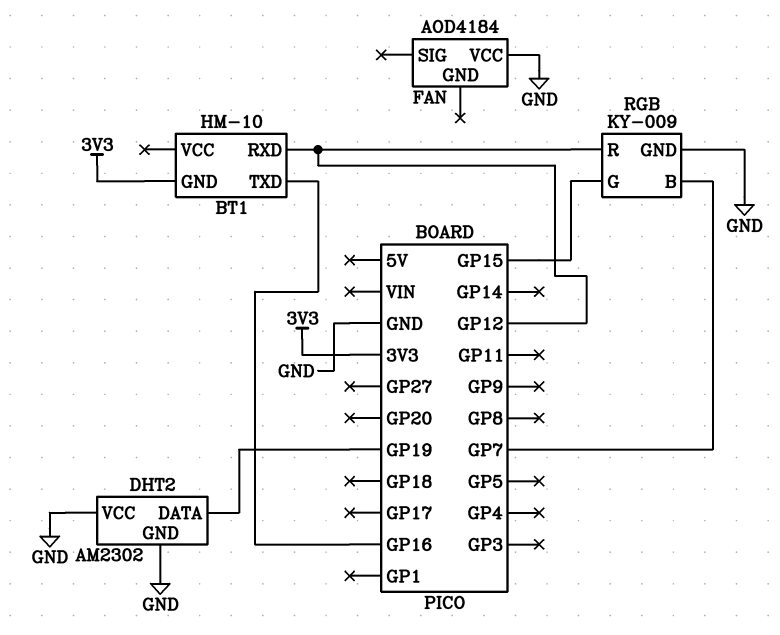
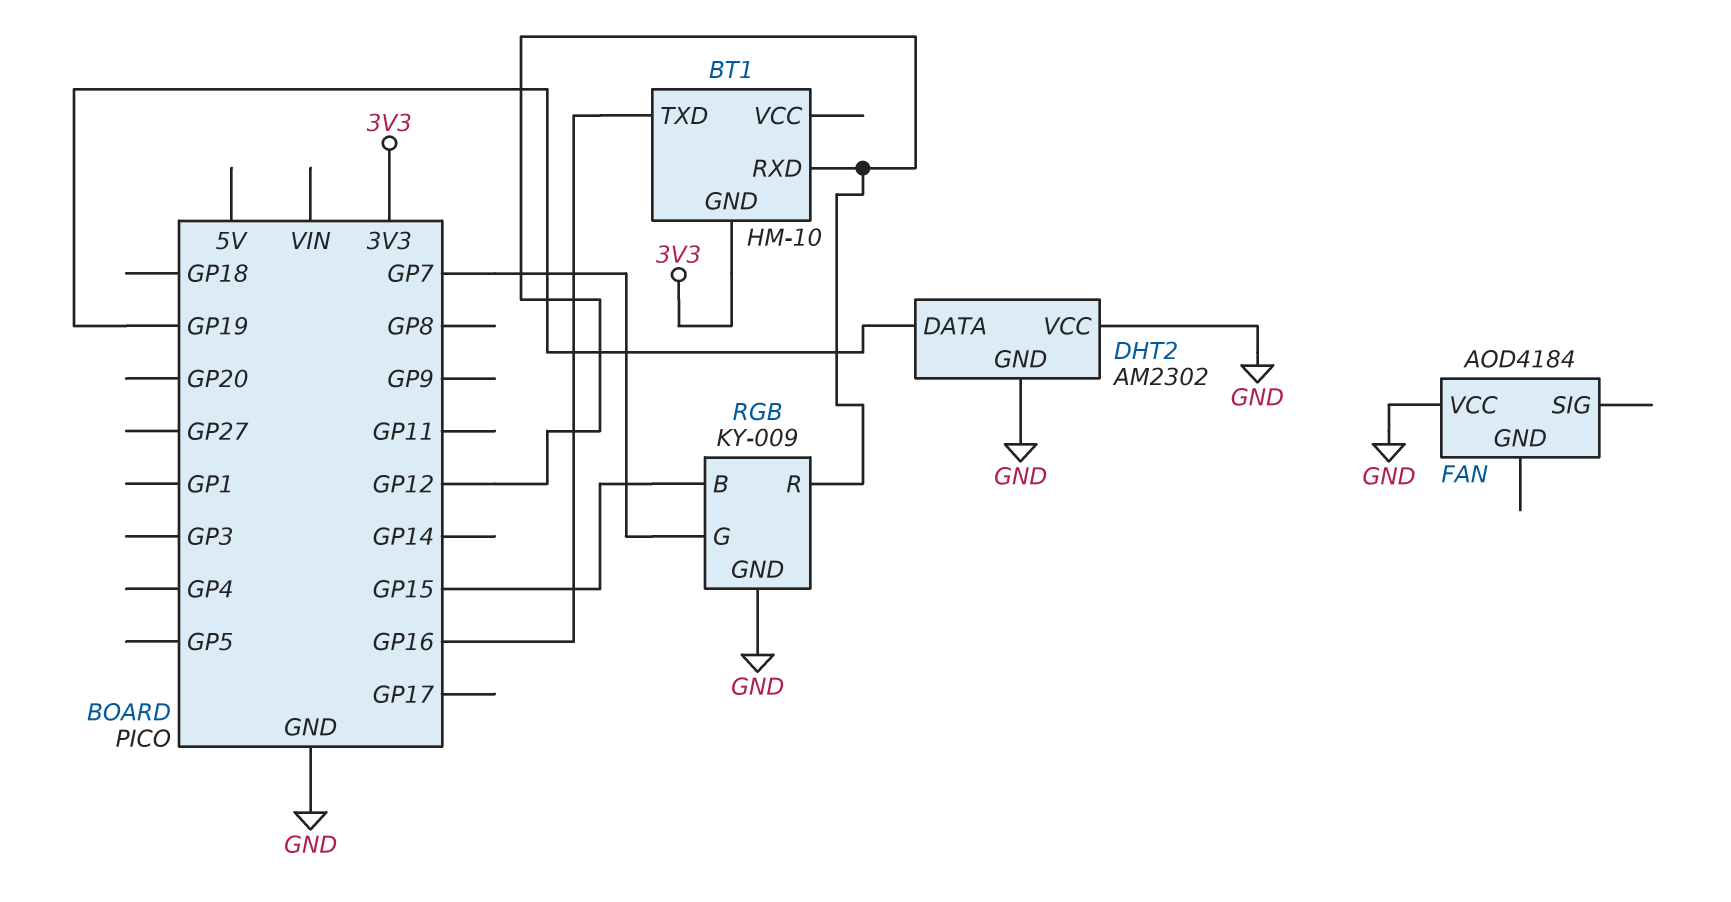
RGB pin B: GP7 -> GP15
RGB pin G: GP15 -> GP7

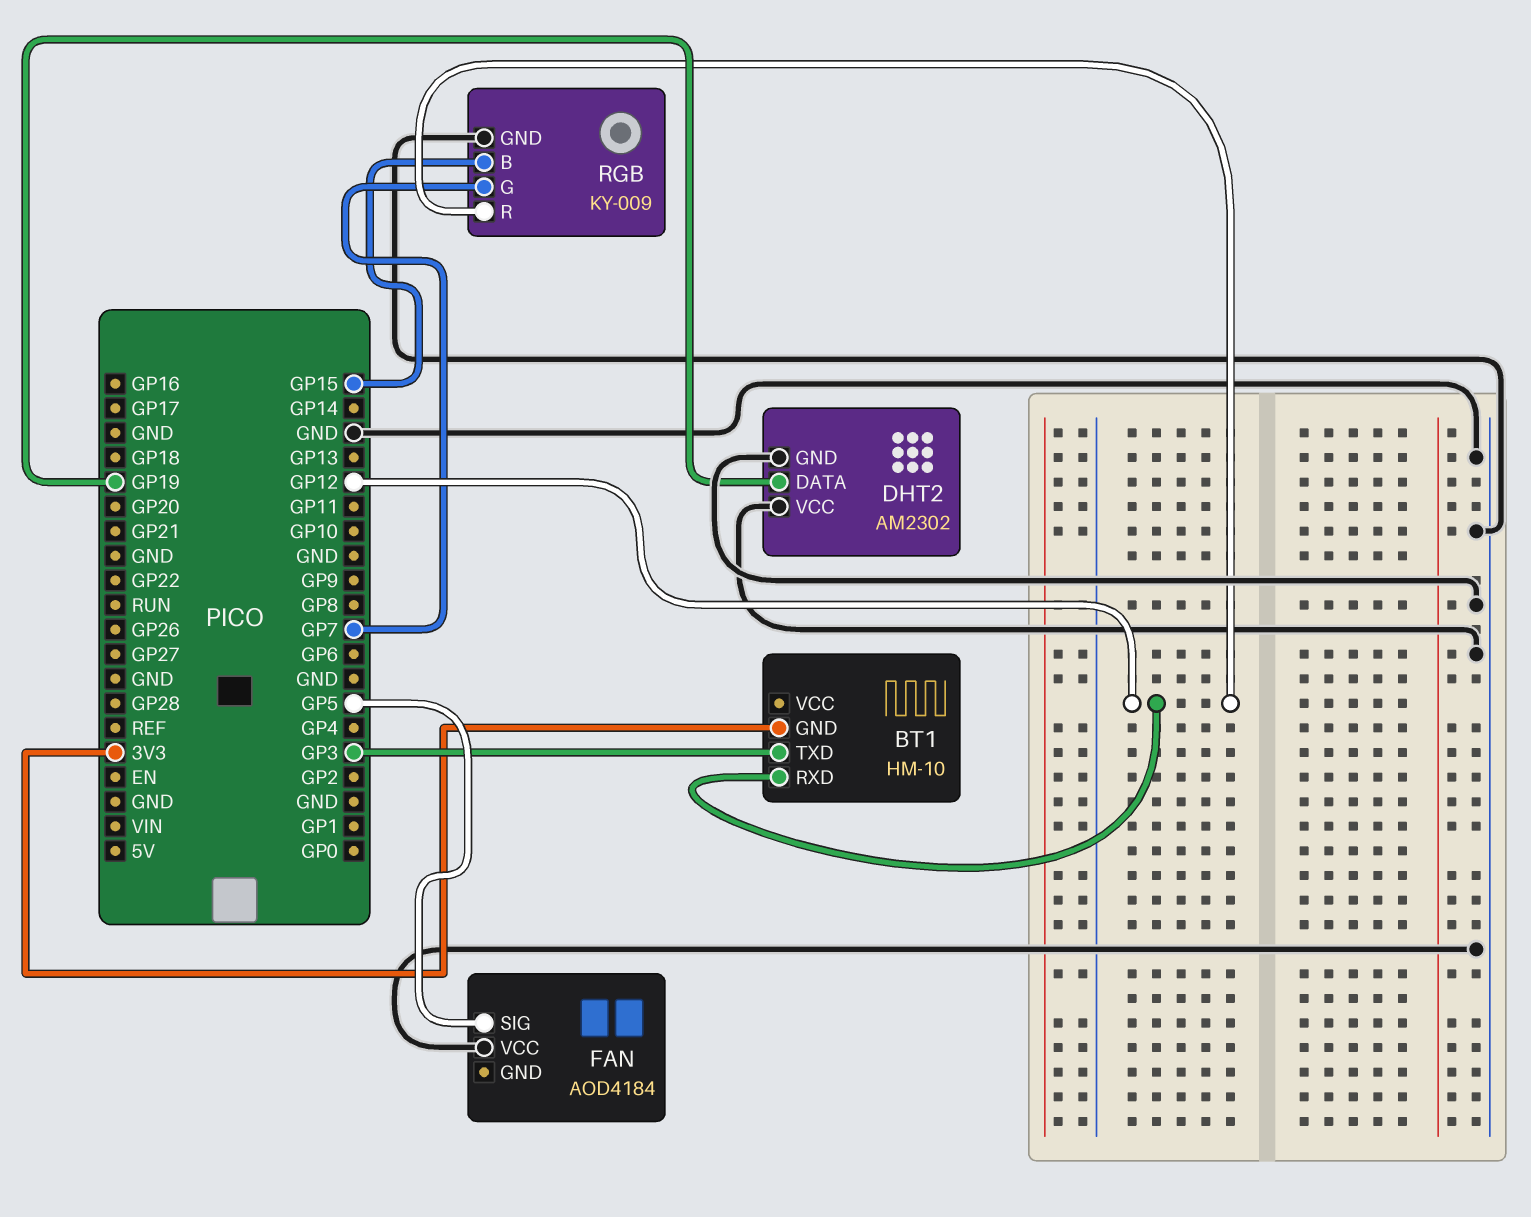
BT1 pin TXD: GP16 -> GP3
FAN pin SIG: none -> GP5

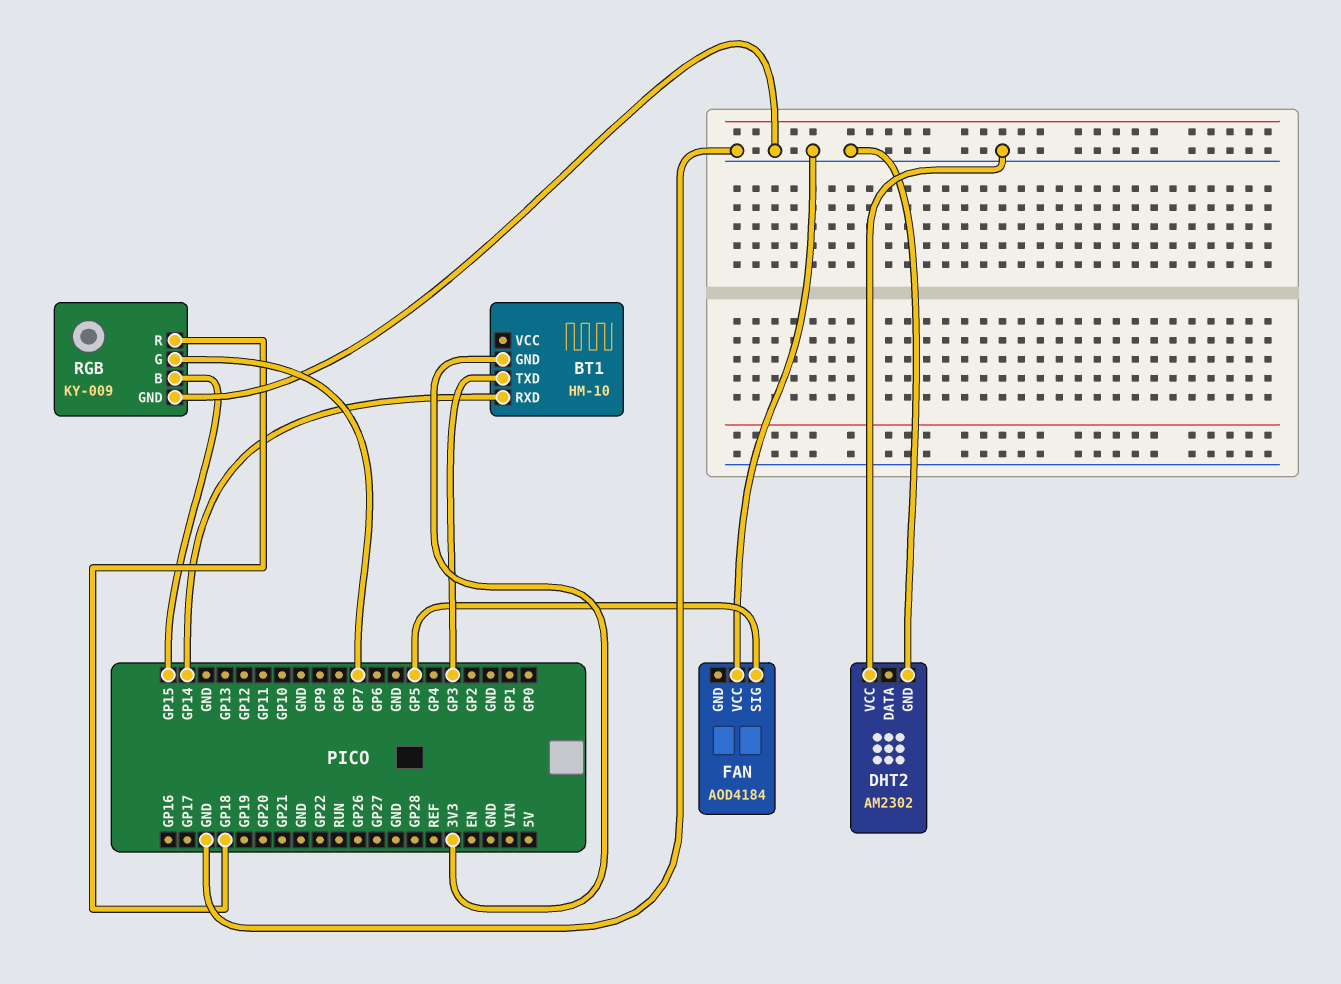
BT1 pin RXD: GP12 -> GP14
DHT2 pin DATA: GP19 -> none
RGB pin R: GP12 -> GP18

